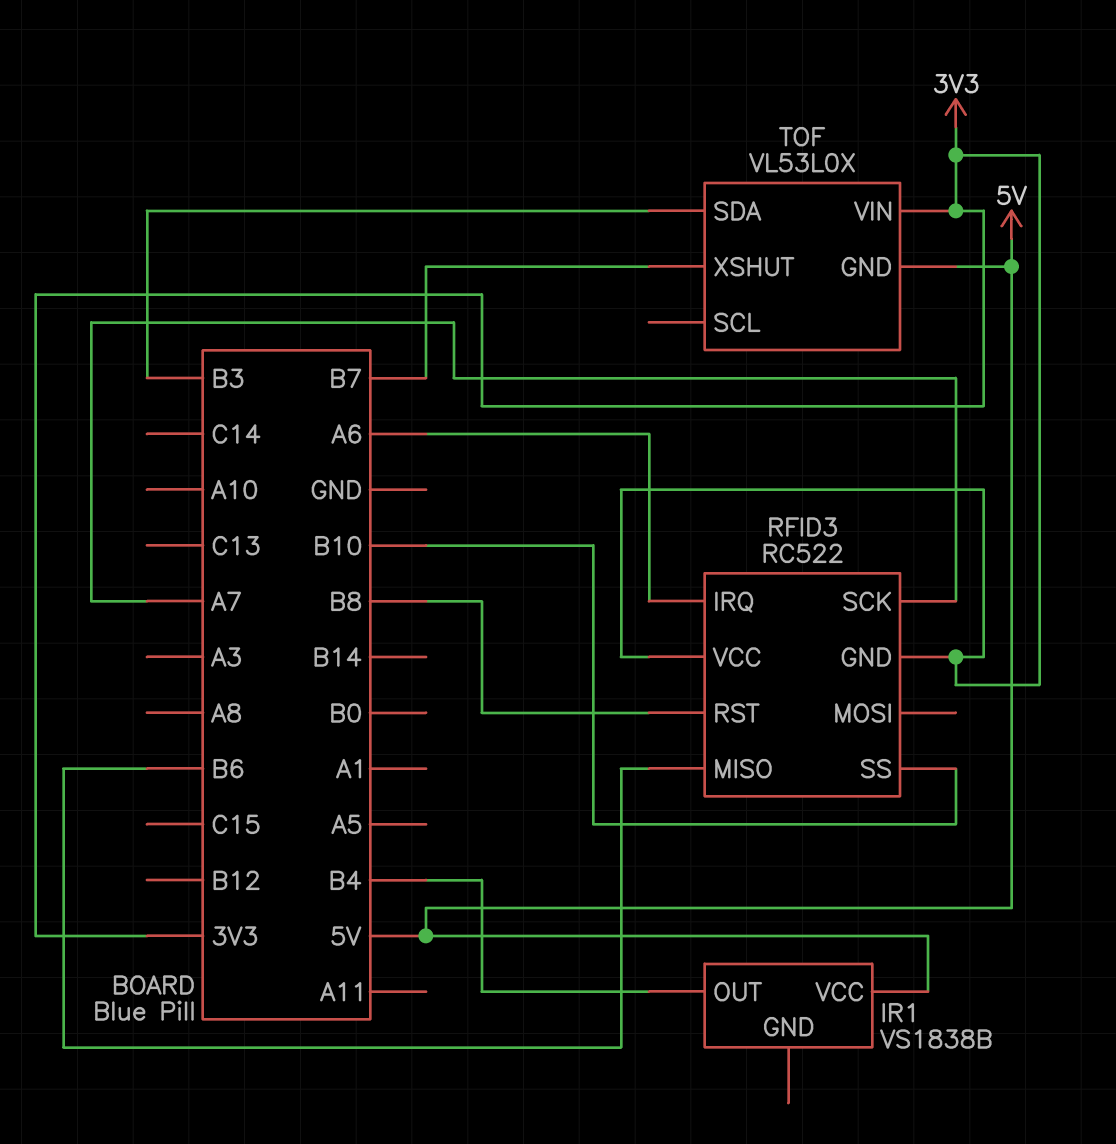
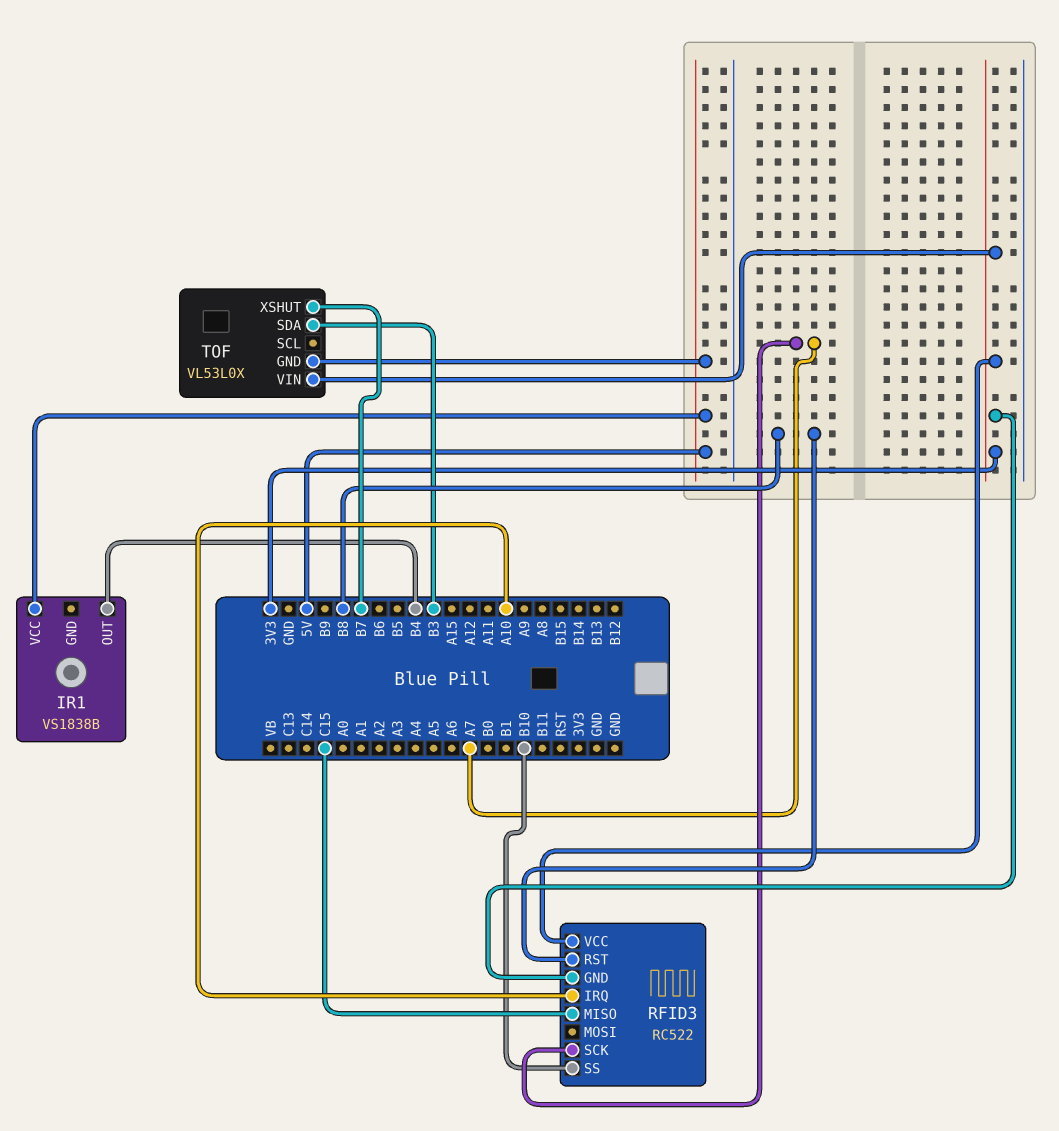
RFID3 pin IRQ: A6 -> A10
RFID3 pin MISO: B6 -> C15

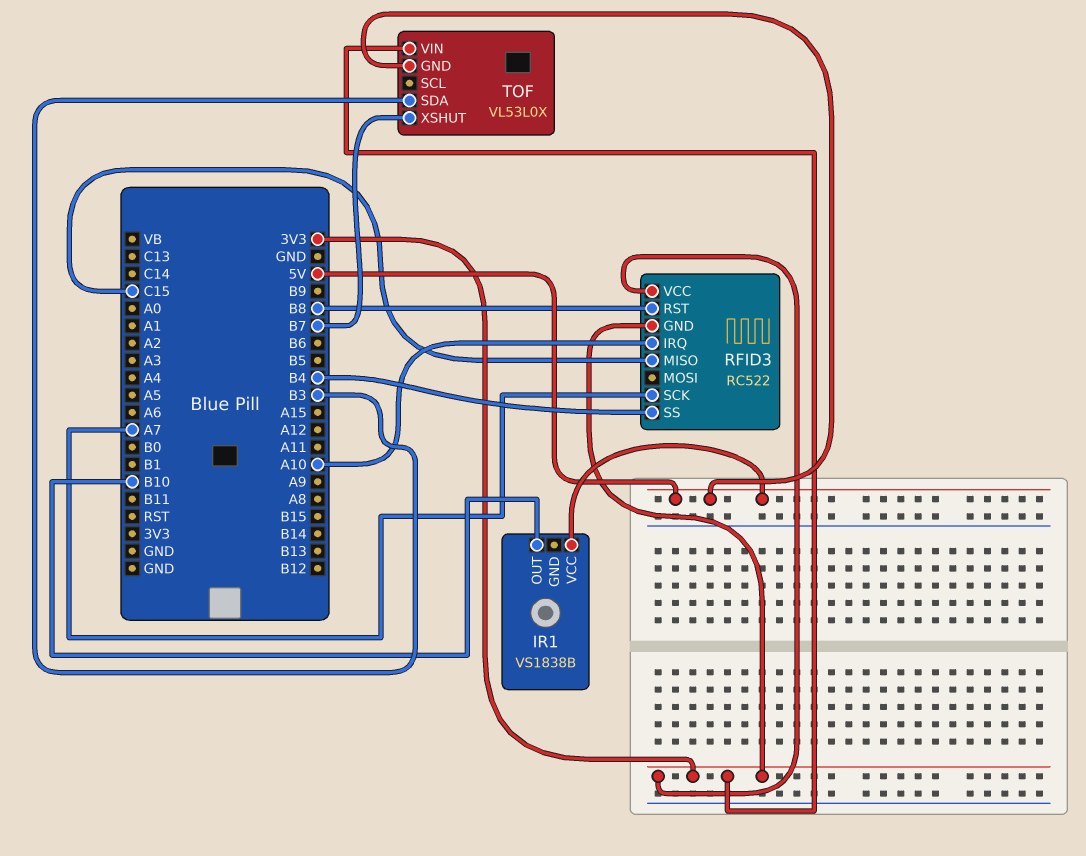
IR1 pin OUT: B4 -> B10
RFID3 pin SS: B10 -> B4

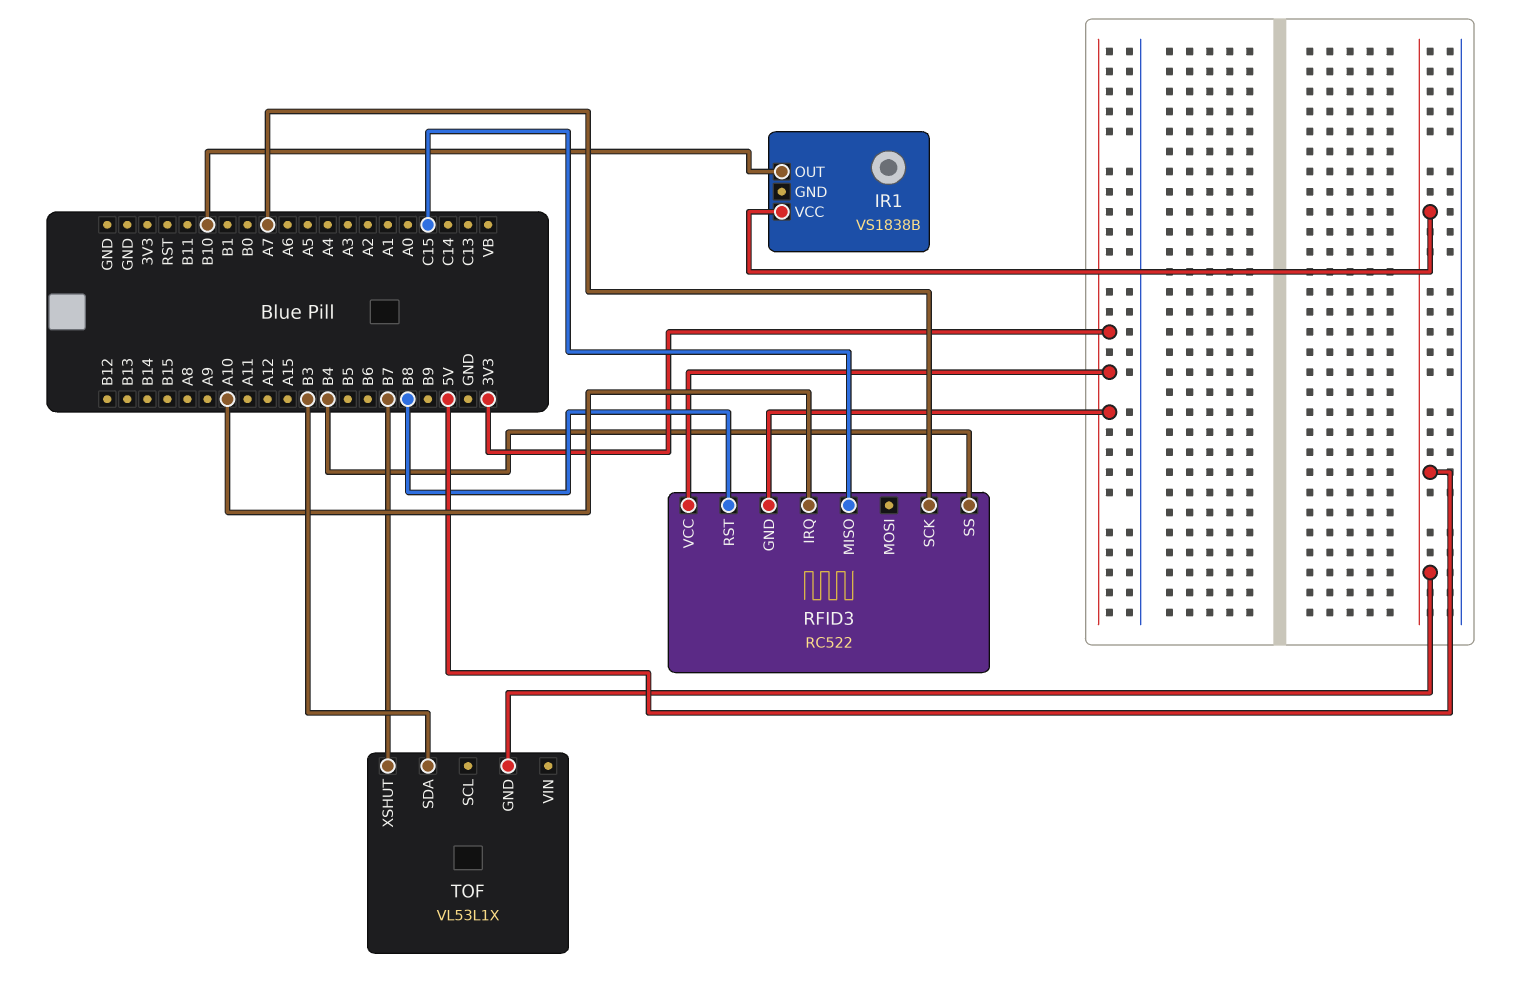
TOF: VL53L0X -> VL53L1X
TOF pin VIN: 3V3 -> none

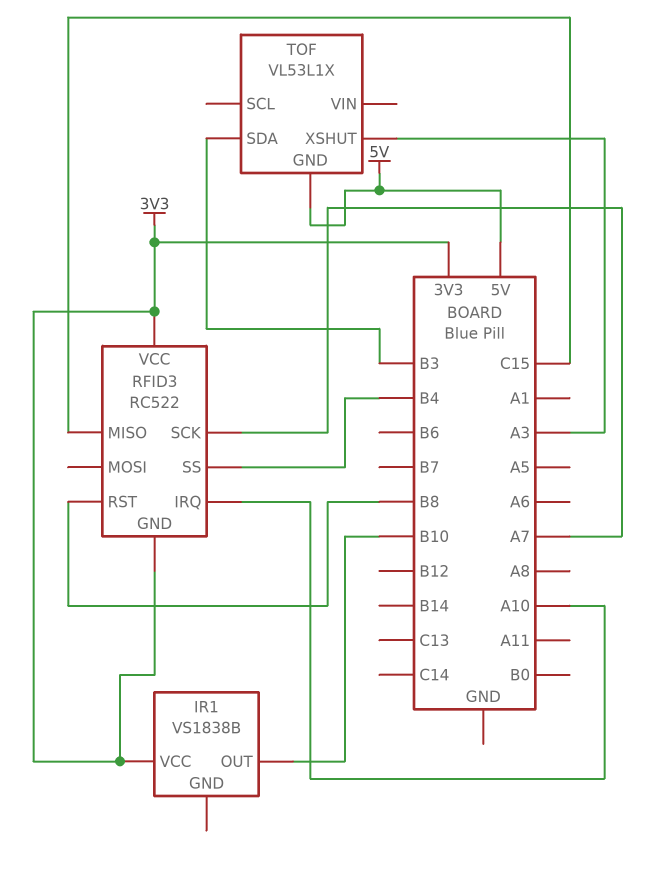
IR1 pin VCC: 5V -> 3V3
TOF pin XSHUT: B7 -> A3

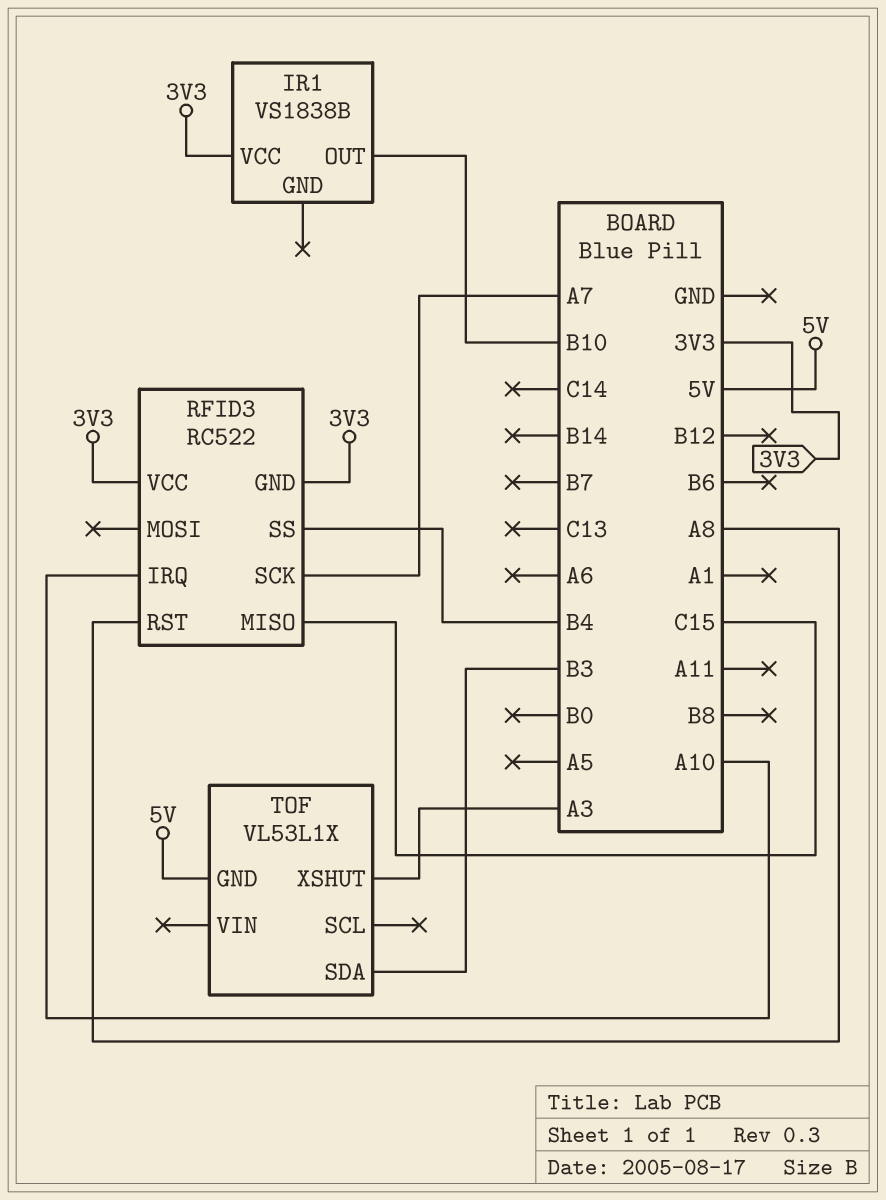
RFID3 pin RST: B8 -> A8

